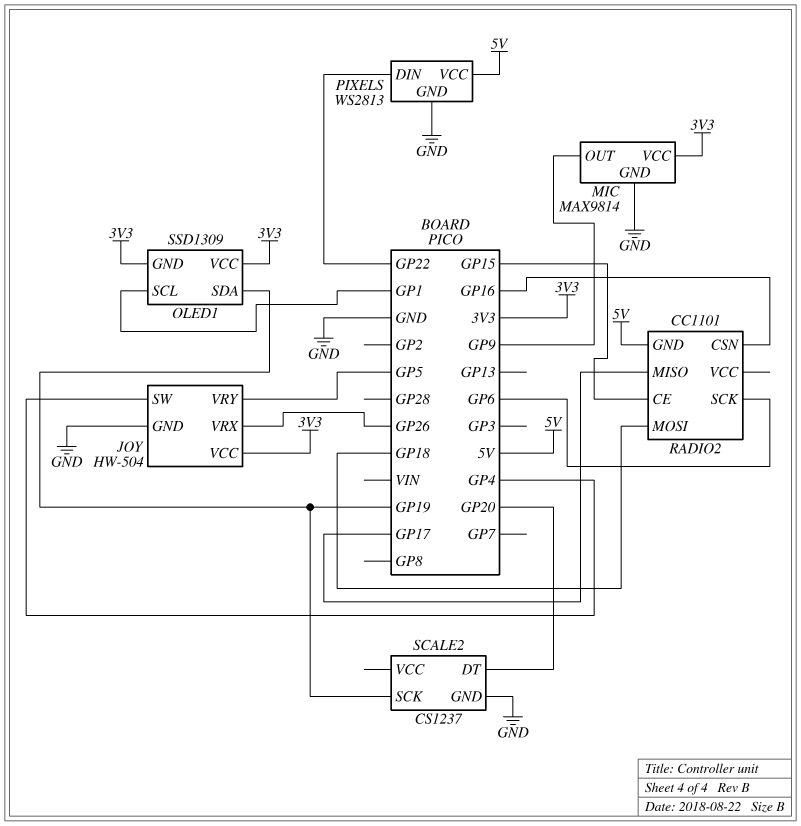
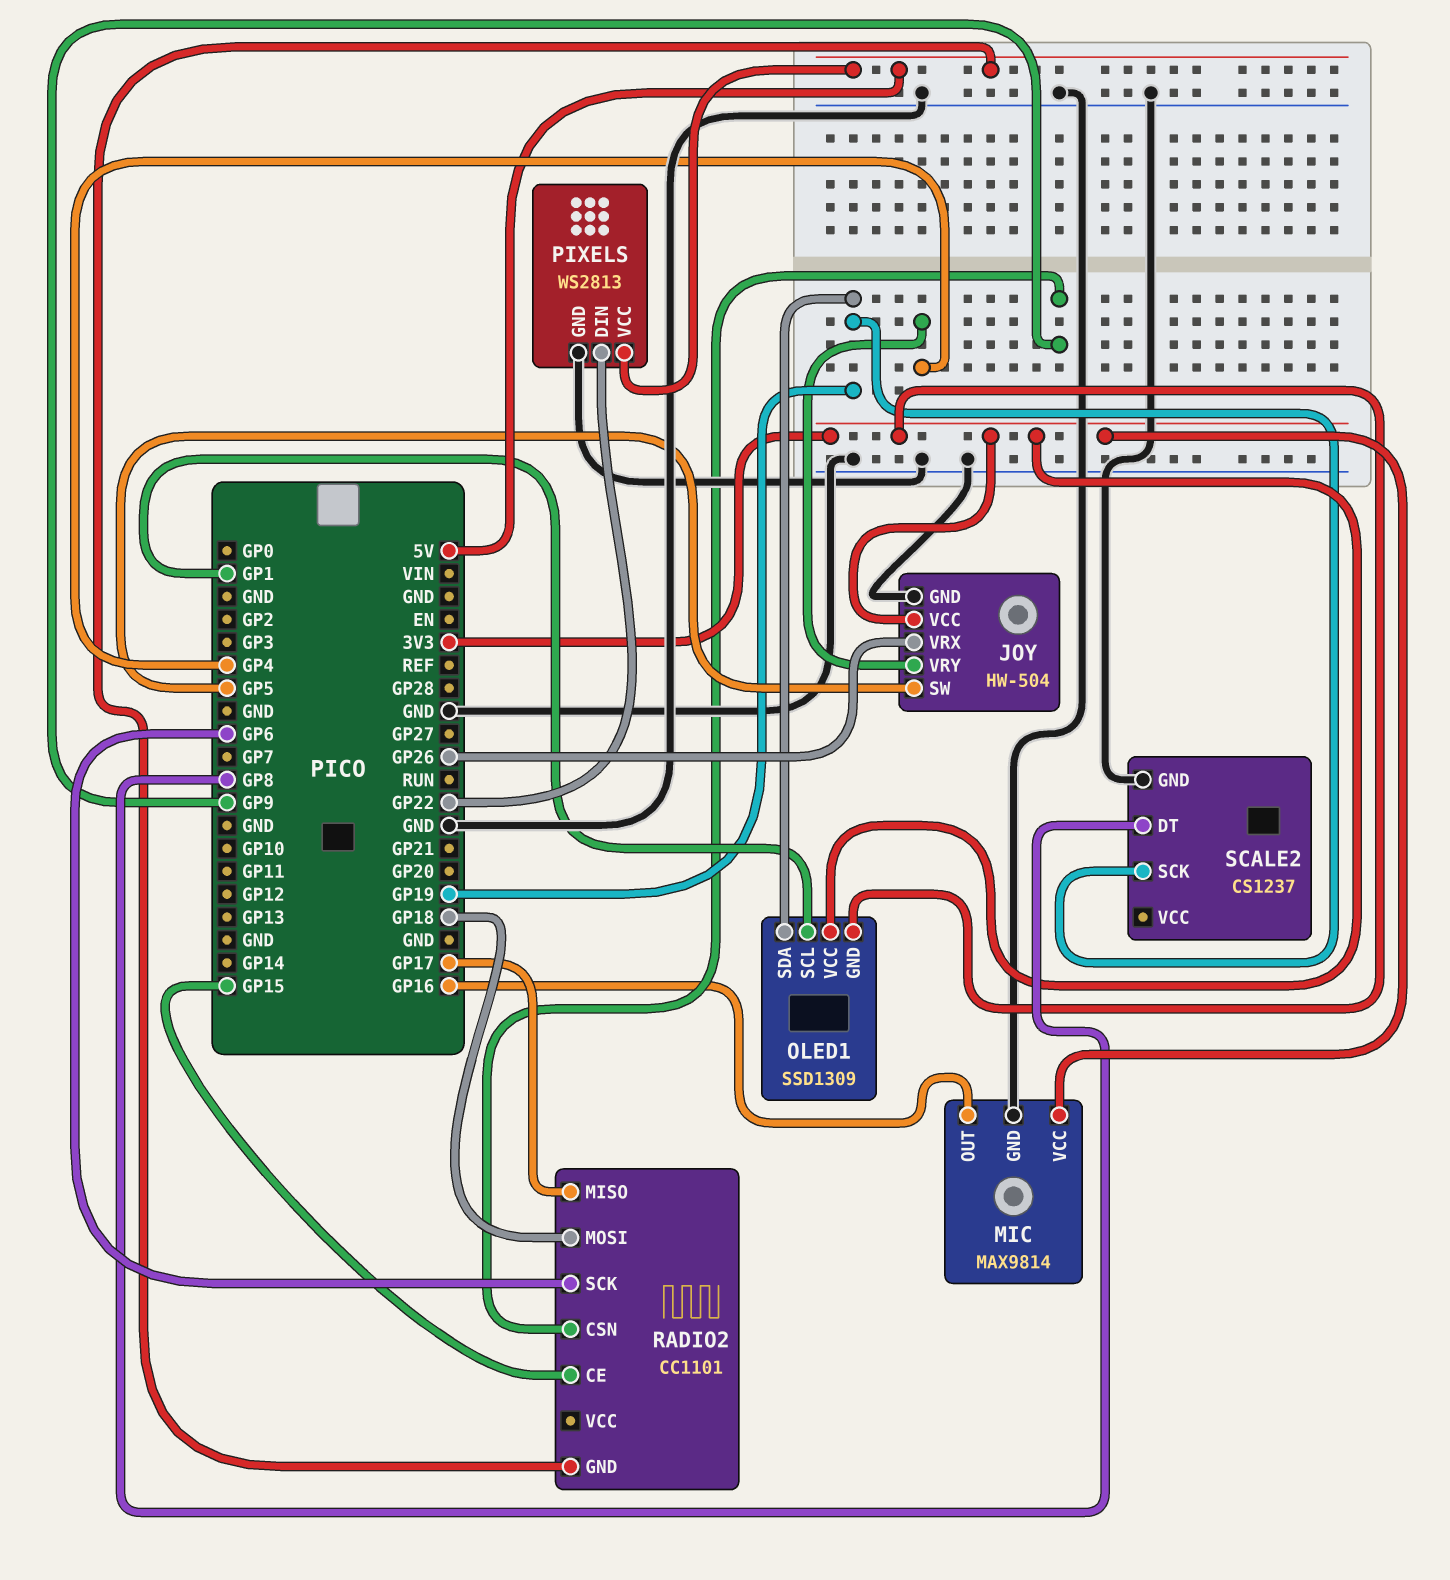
JOY pin SW: GP4 -> GP5
JOY pin VRY: GP5 -> GP4
MIC pin OUT: GP9 -> GP16
RADIO2 pin CSN: GP16 -> GP9
SCALE2 pin DT: GP20 -> GP8

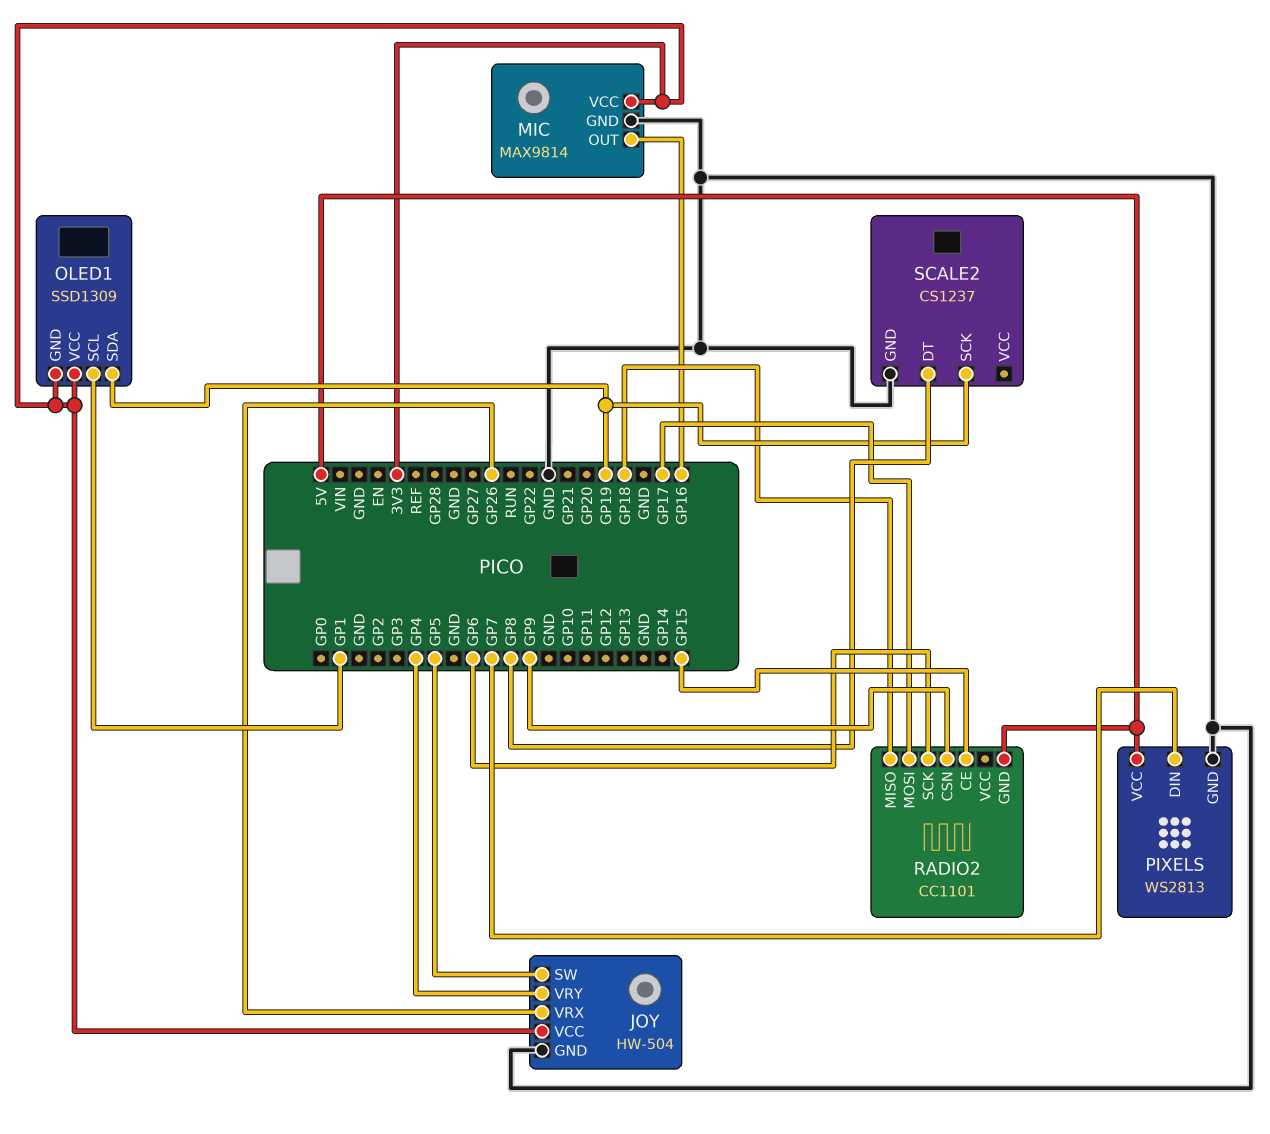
PIXELS pin DIN: GP22 -> GP7
RADIO2 pin MISO: GP17 -> GP18
RADIO2 pin MOSI: GP18 -> GP17

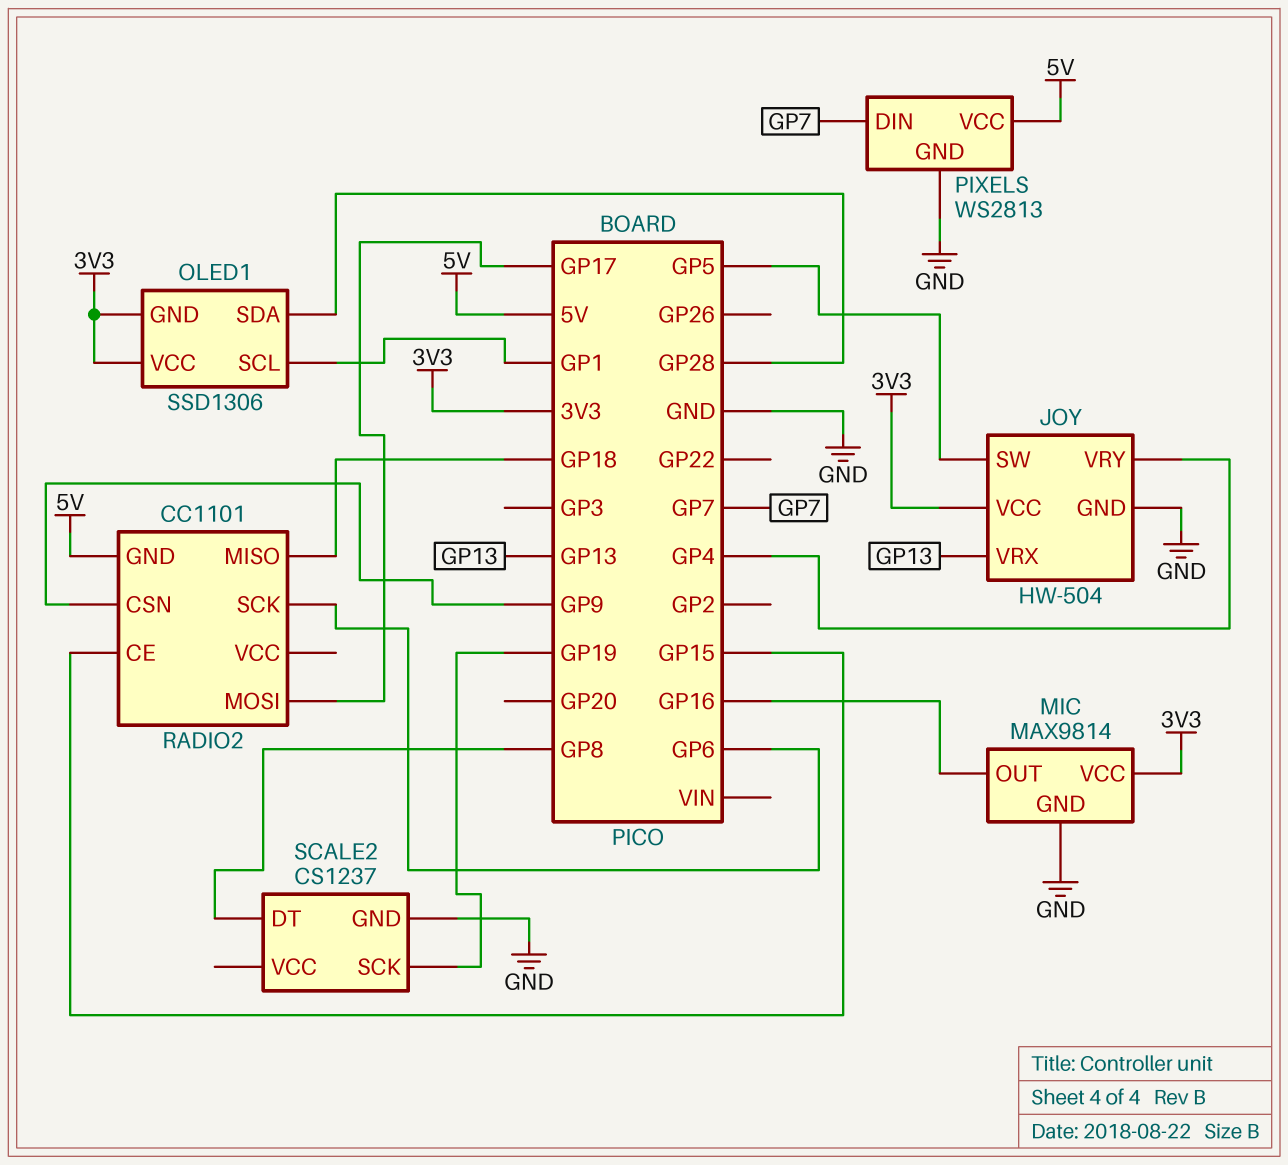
JOY pin VRX: GP26 -> GP13
OLED1: SSD1309 -> SSD1306
OLED1 pin SDA: GP19 -> GP28

